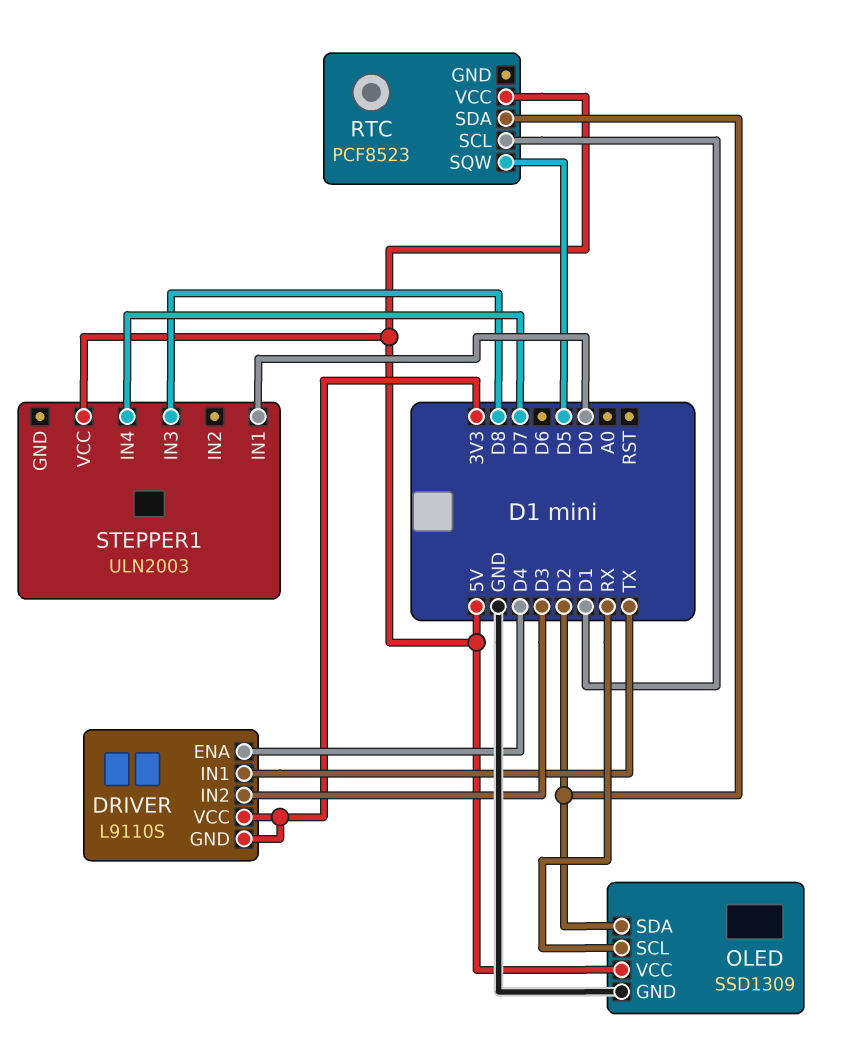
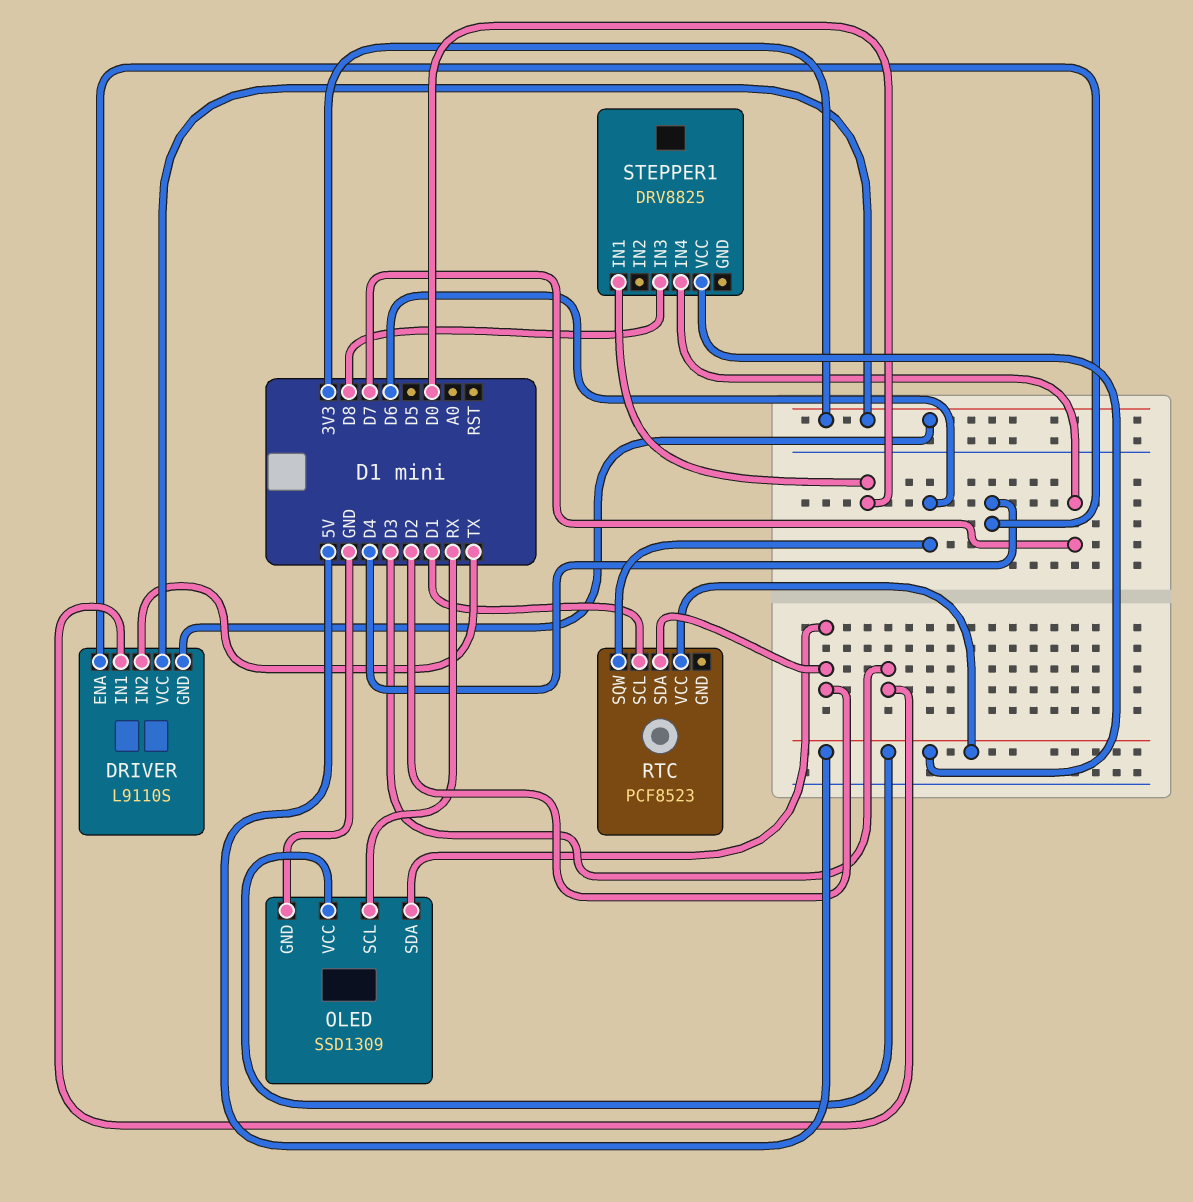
DRIVER pin IN1: TX -> D3
DRIVER pin IN2: D3 -> TX
RTC pin SQW: D5 -> D6
STEPPER1: ULN2003 -> DRV8825

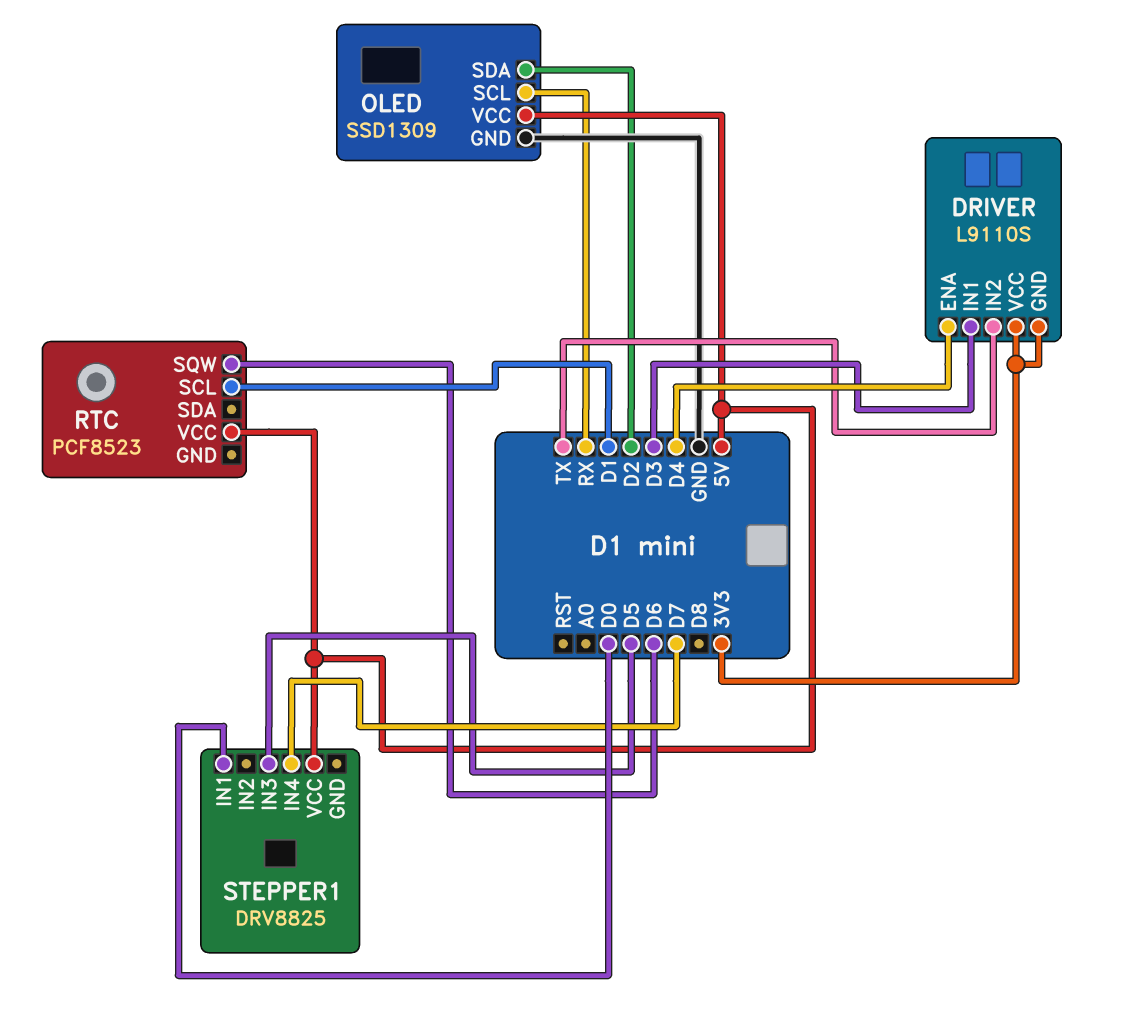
RTC pin SDA: D2 -> none
STEPPER1 pin IN3: D8 -> D5

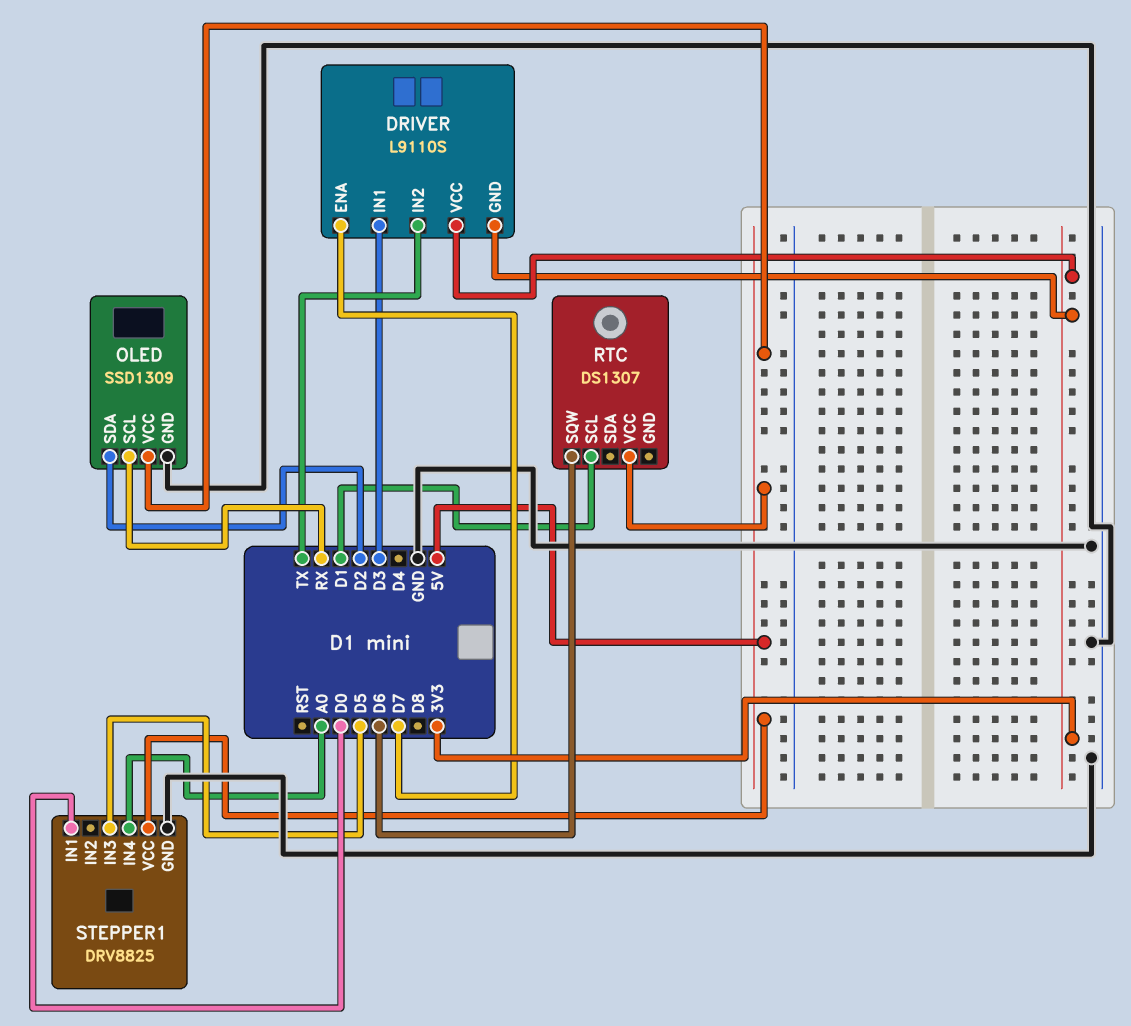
DRIVER pin ENA: D4 -> D7
RTC: PCF8523 -> DS1307
STEPPER1 pin GND: none -> GND
STEPPER1 pin IN4: D7 -> A0

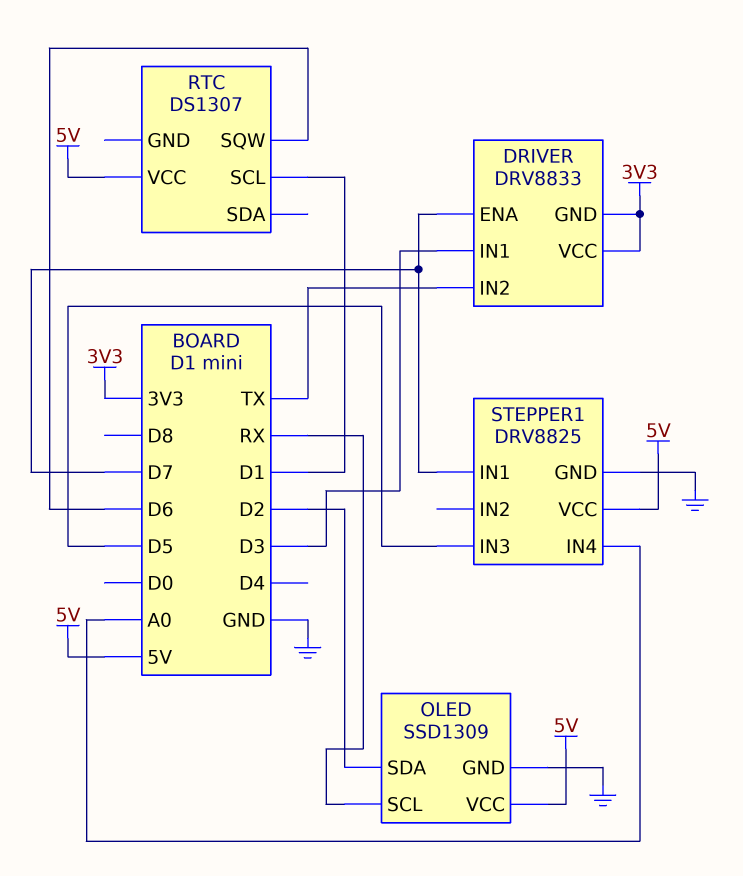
DRIVER: L9110S -> DRV8833
STEPPER1 pin IN1: D0 -> D7

